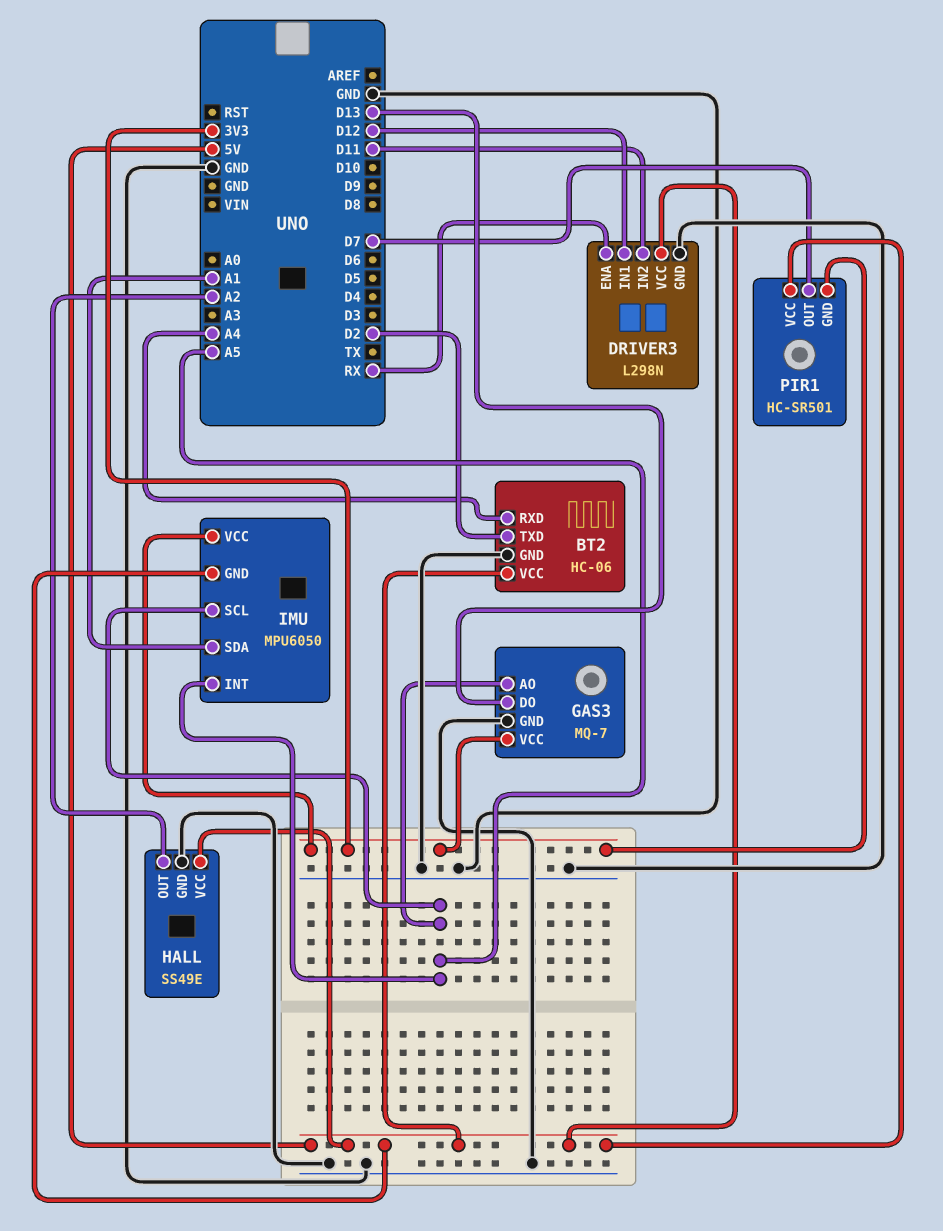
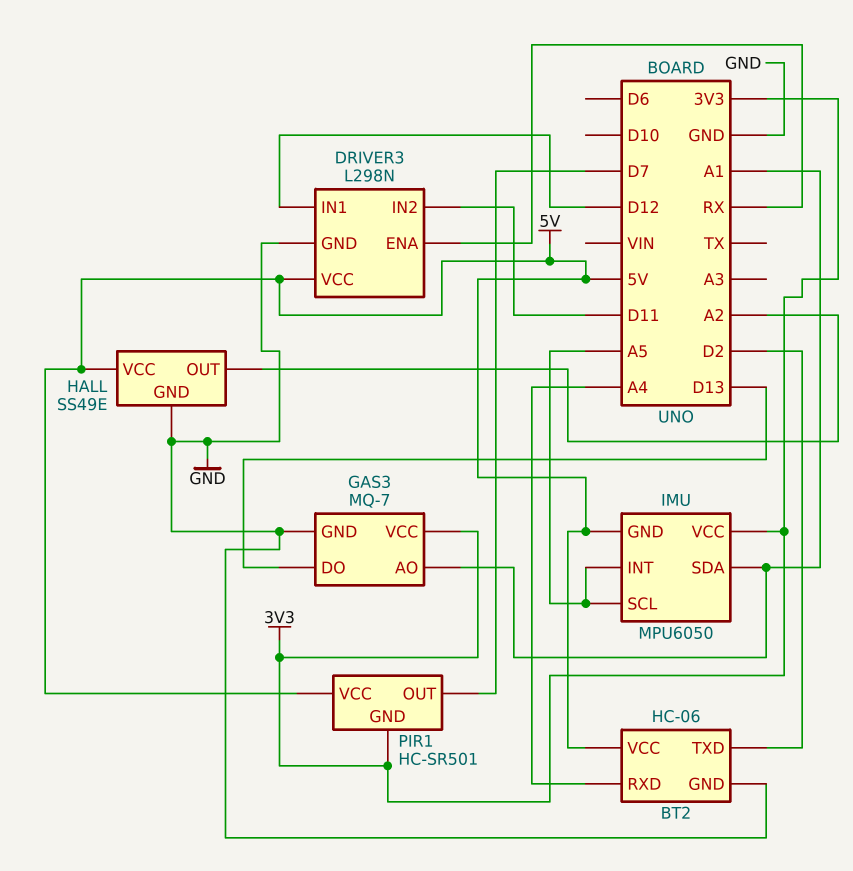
GAS3 pin AO: A5 -> A1

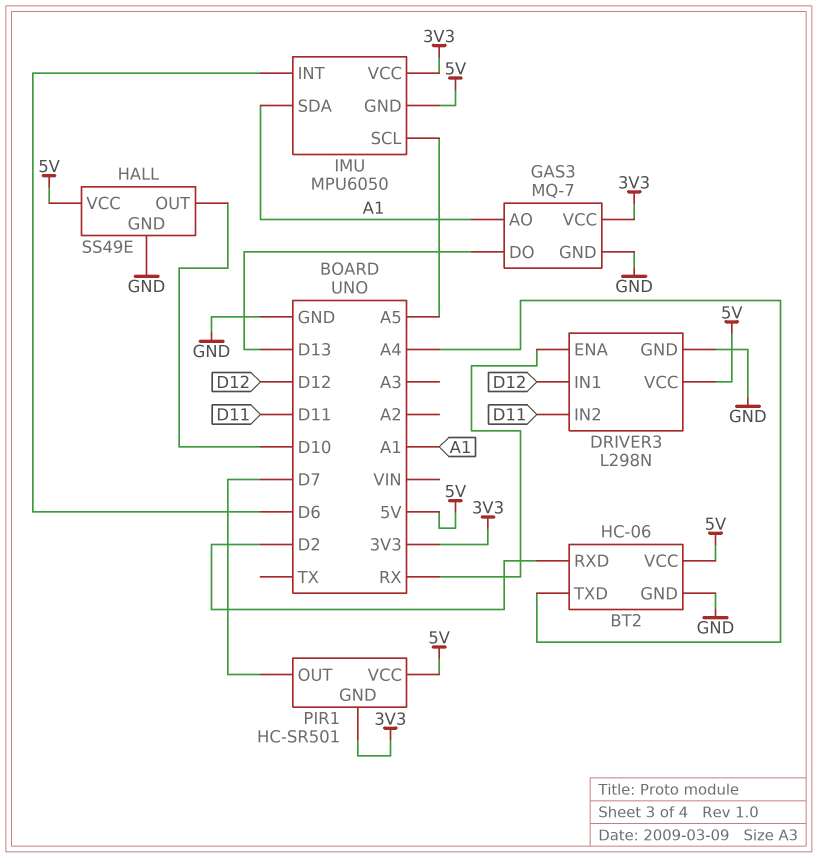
BT2 pin RXD: A4 -> D2
BT2 pin TXD: D2 -> A4
HALL pin OUT: A2 -> D10
IMU pin INT: A5 -> D6

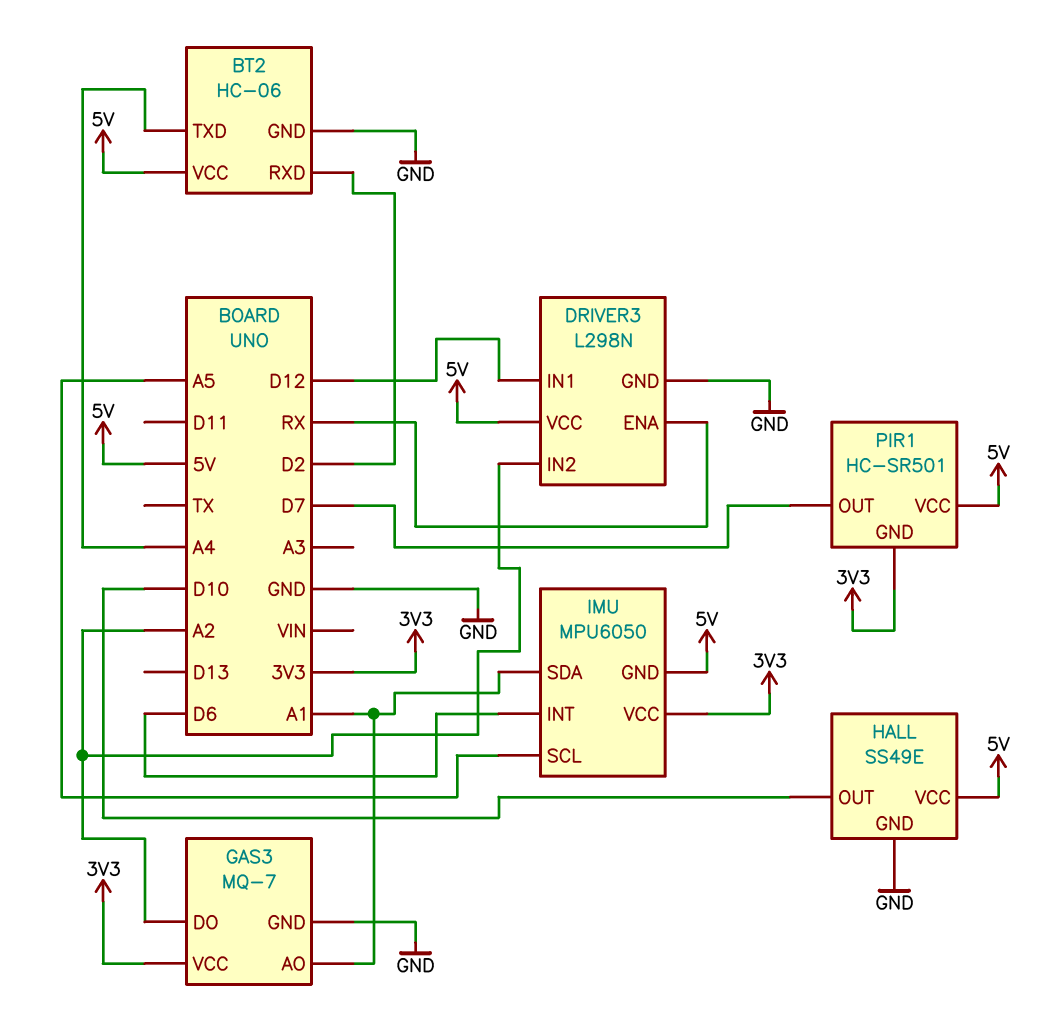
DRIVER3 pin IN2: D11 -> A2
GAS3 pin DO: D13 -> A2

